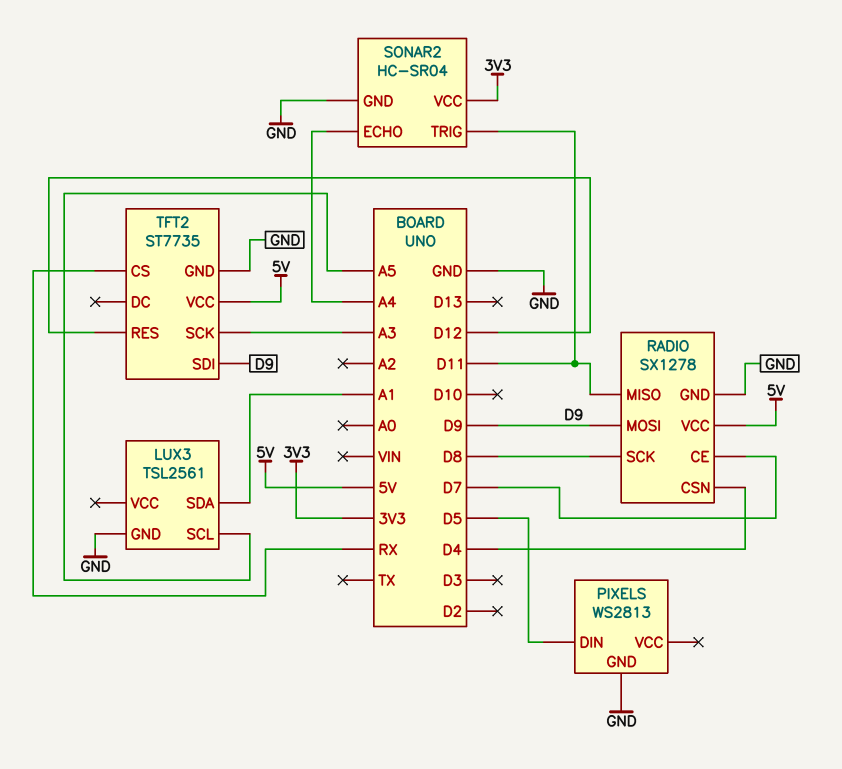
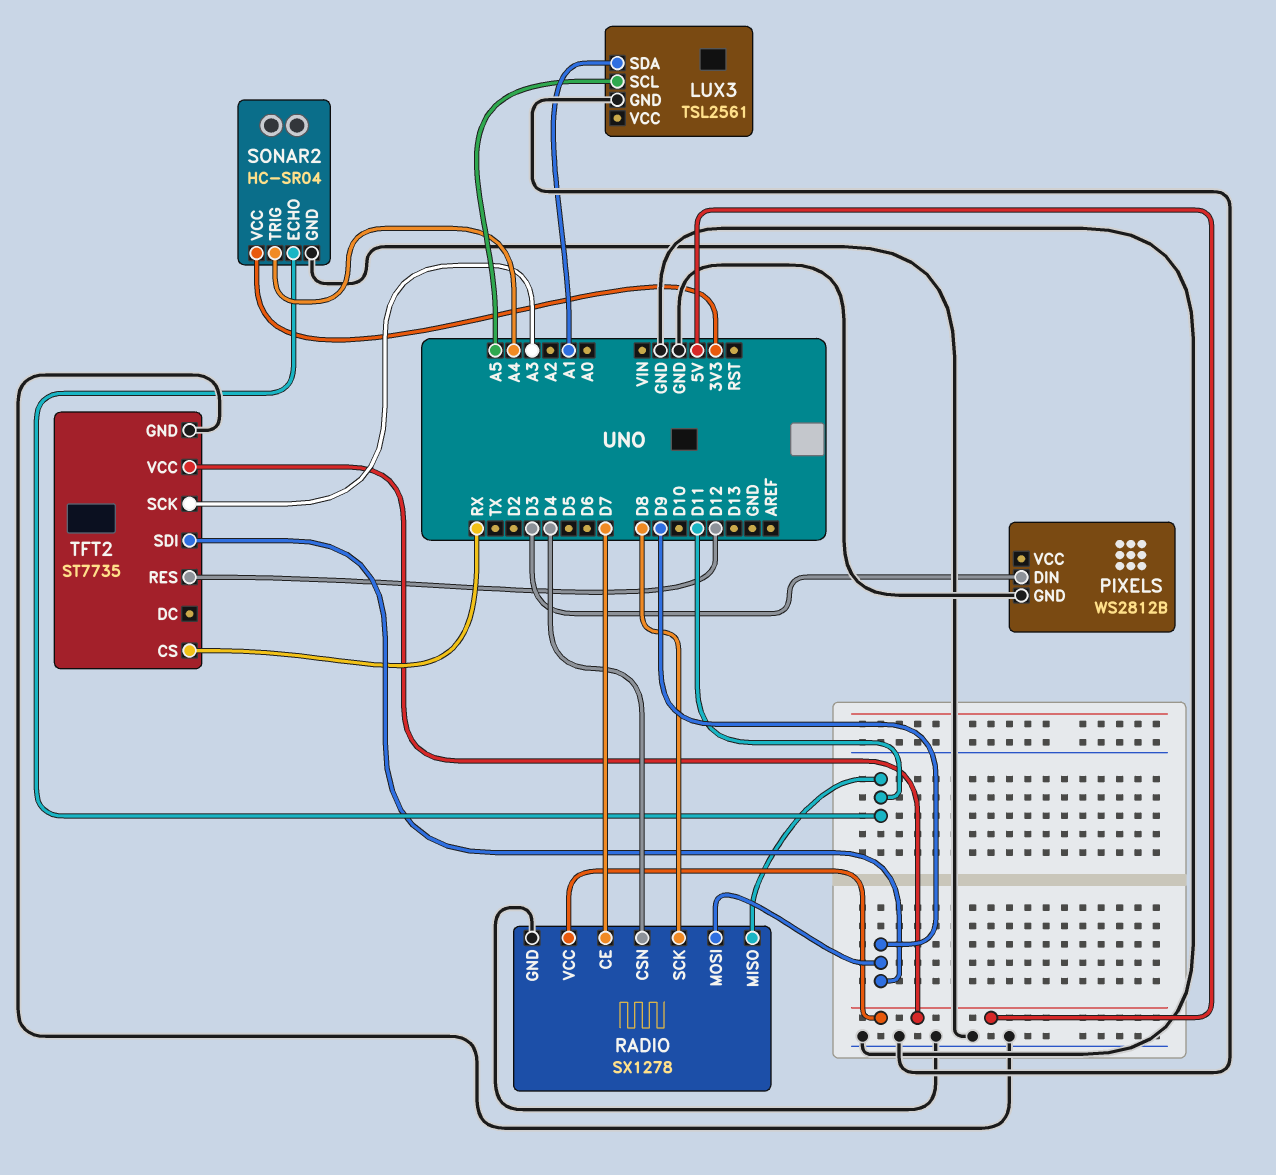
PIXELS: WS2813 -> WS2812B
PIXELS pin DIN: D5 -> D3
SONAR2 pin ECHO: A4 -> D11
SONAR2 pin TRIG: D11 -> A4

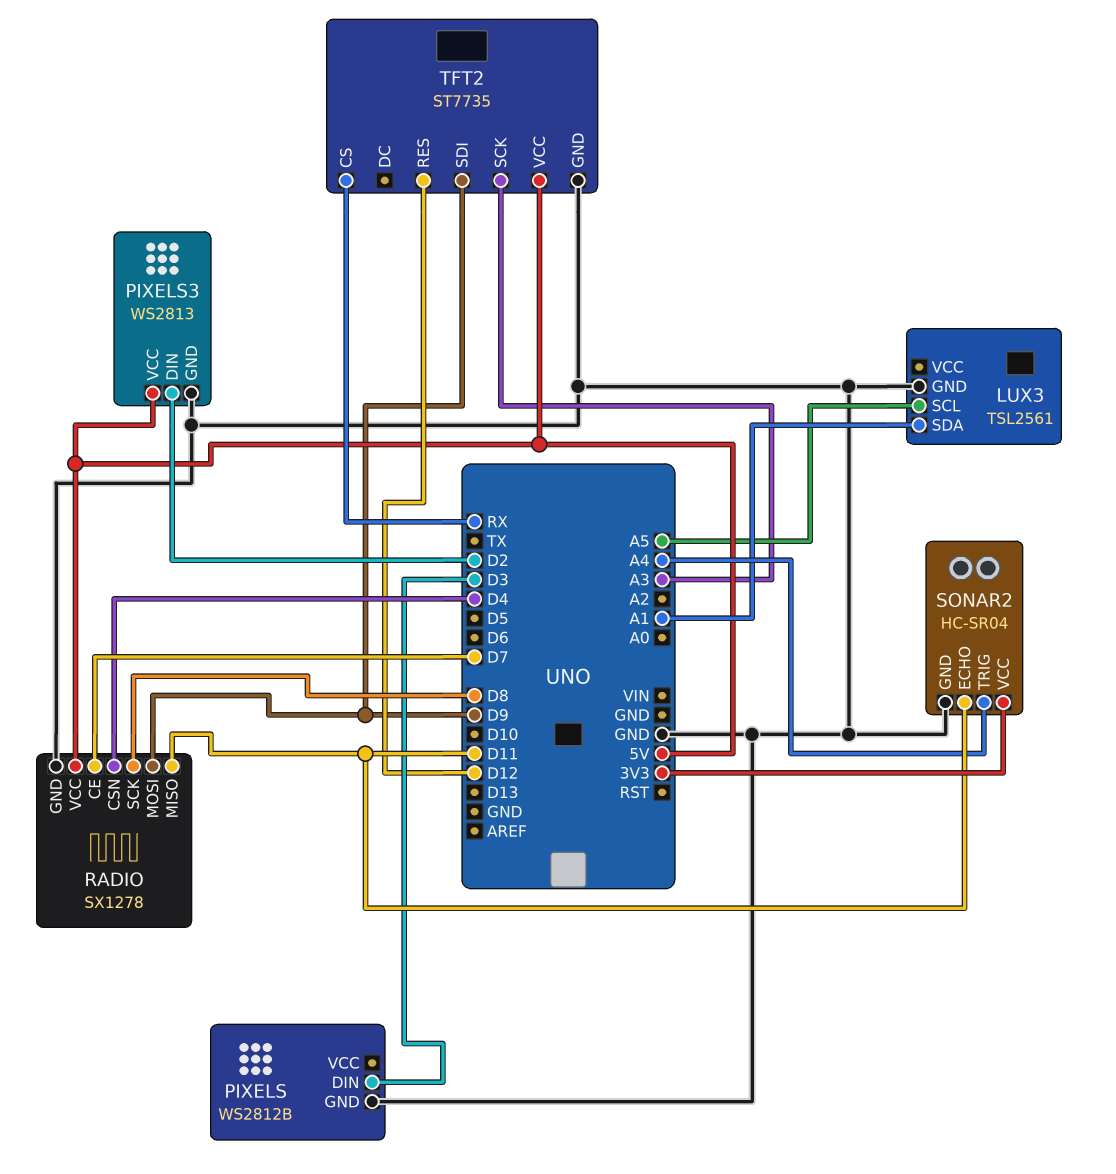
PIXELS3: none -> WS2813
PIXELS3 pin DIN: none -> D2
PIXELS3 pin GND: none -> GND
PIXELS3 pin VCC: none -> 5V

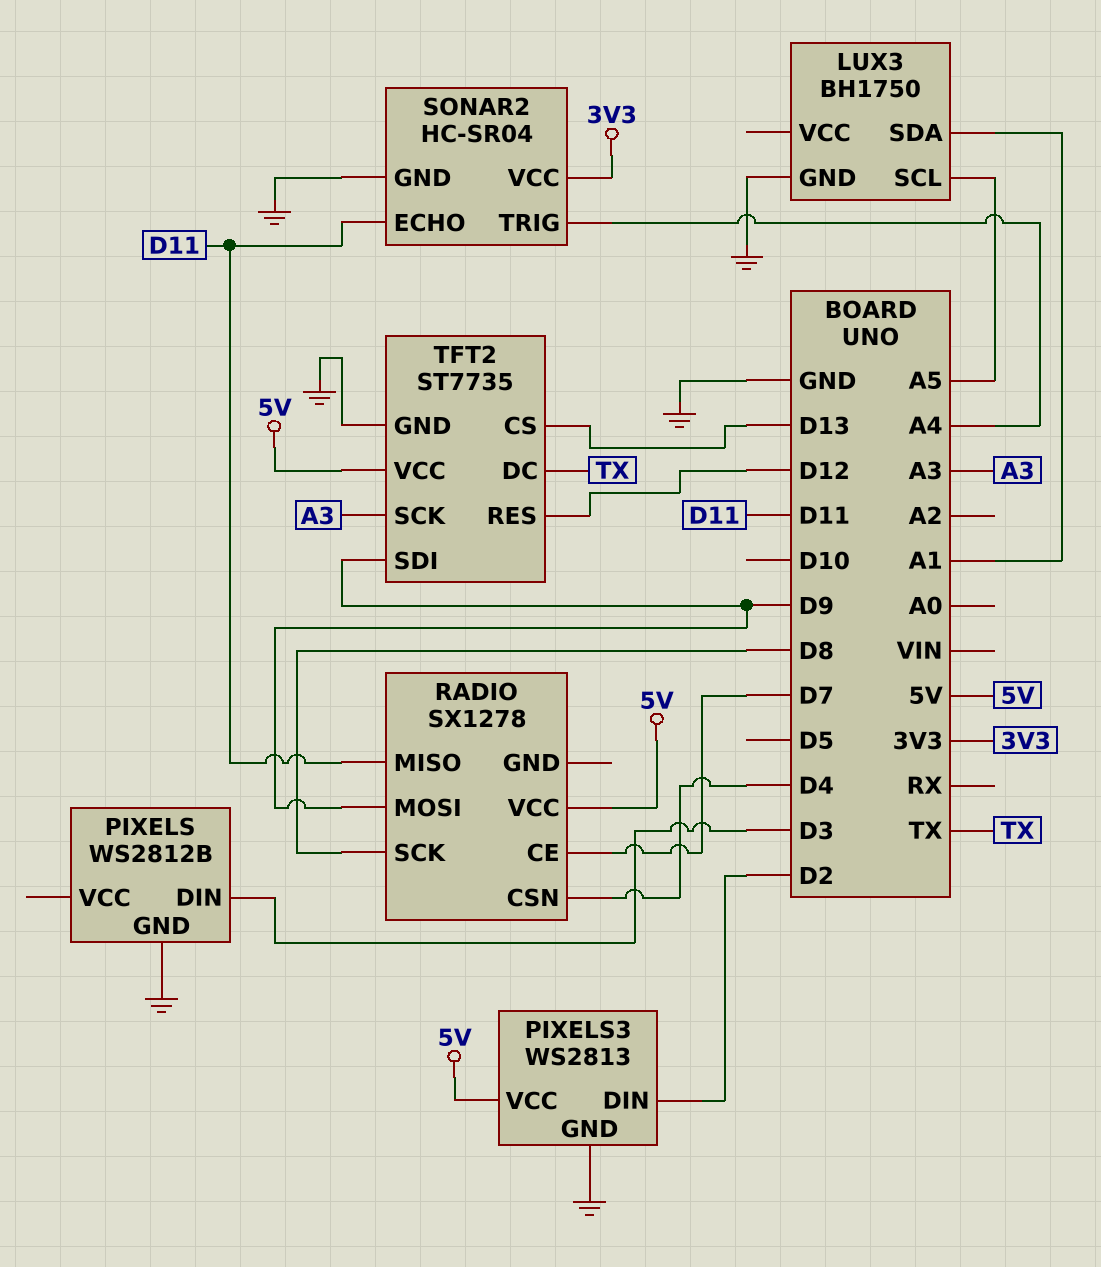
LUX3: TSL2561 -> BH1750
RADIO pin GND: GND -> none
TFT2 pin CS: RX -> D13
TFT2 pin DC: none -> TX

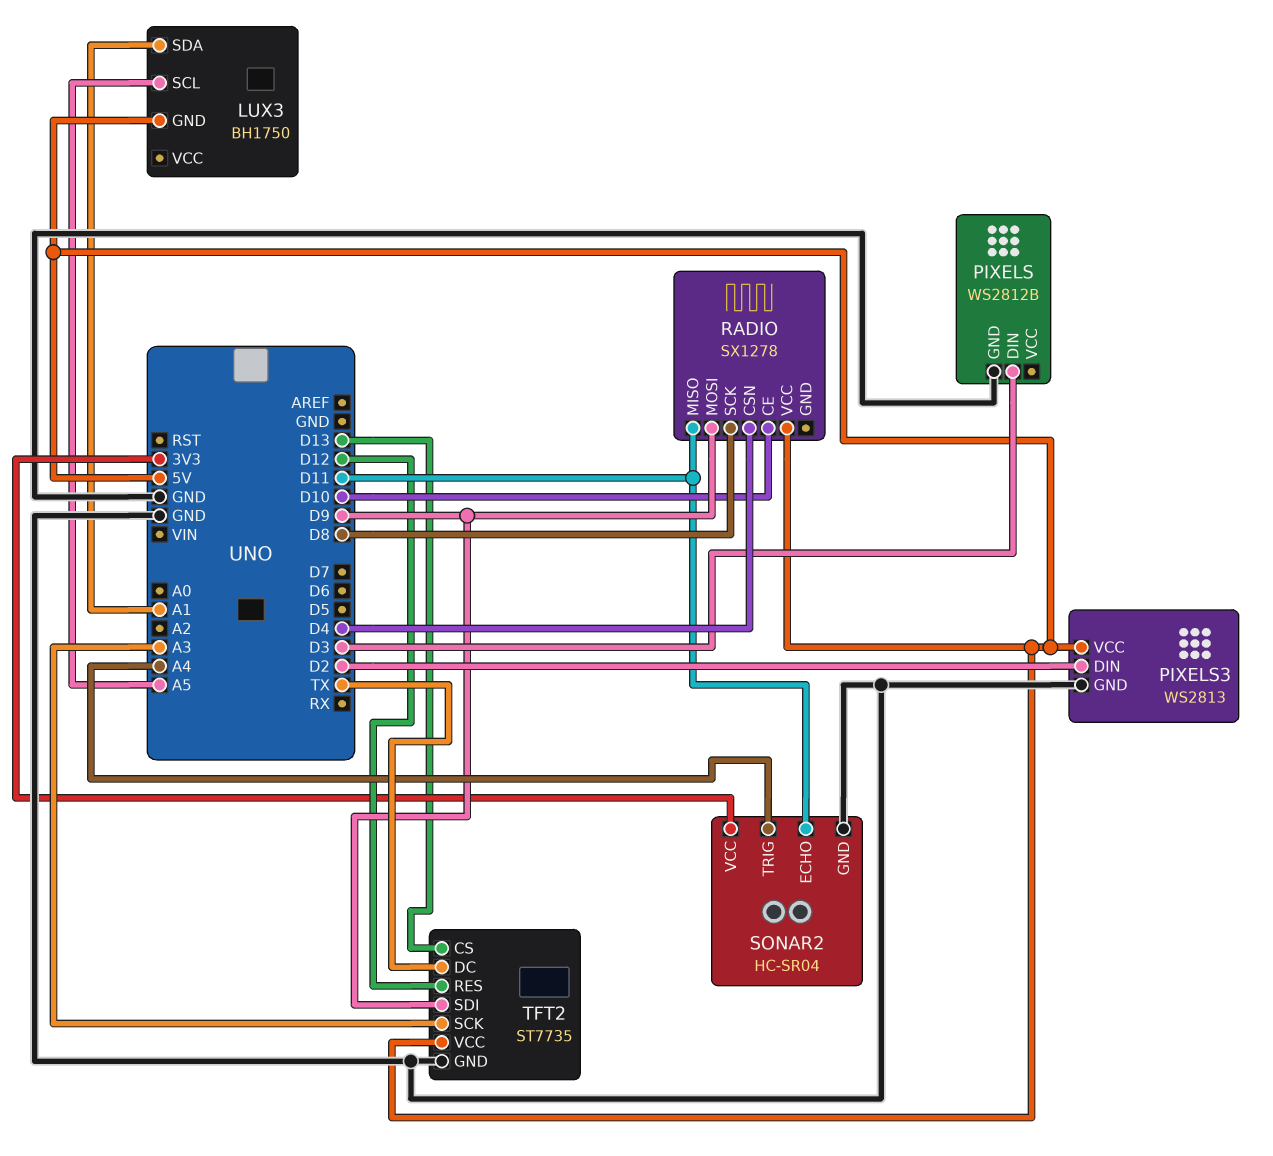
LUX3 pin GND: GND -> 5V
RADIO pin CE: D7 -> D10

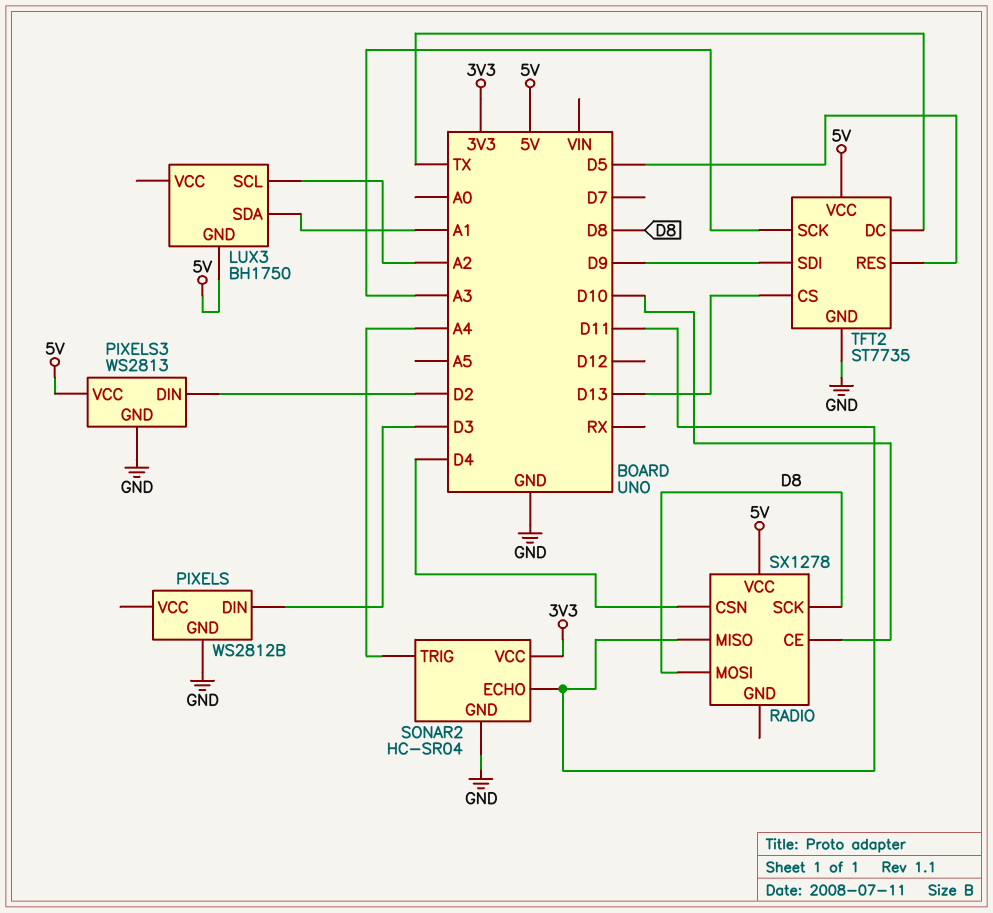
LUX3 pin SCL: A5 -> A2
RADIO pin MOSI: D9 -> D8
TFT2 pin RES: D12 -> D5

